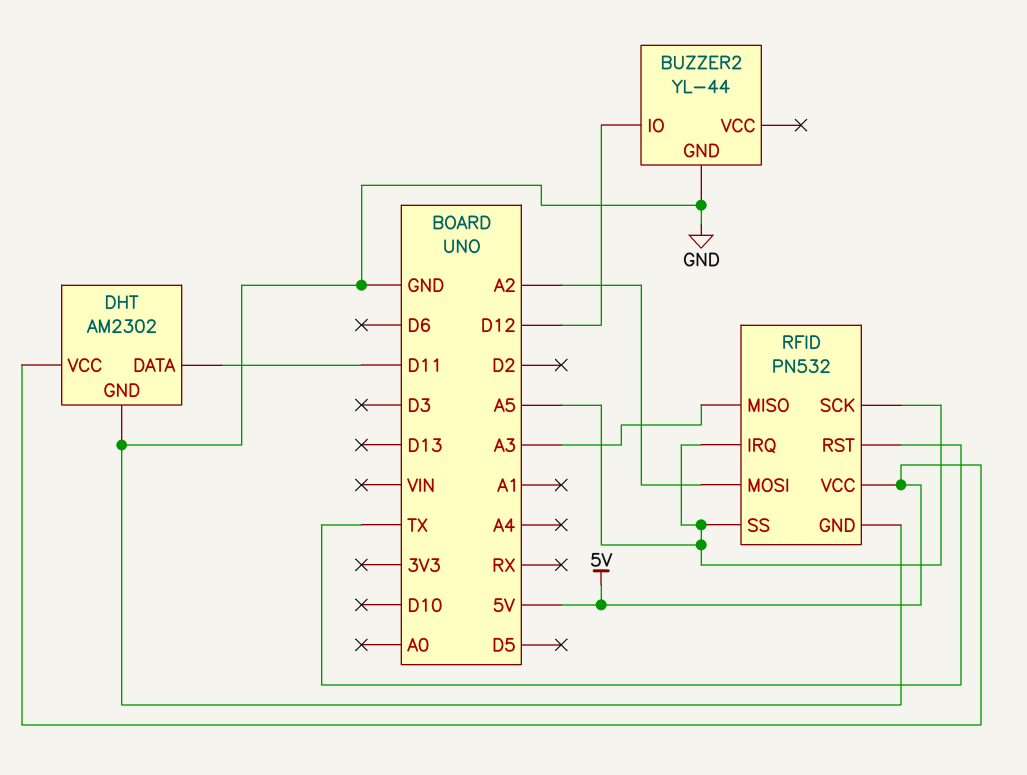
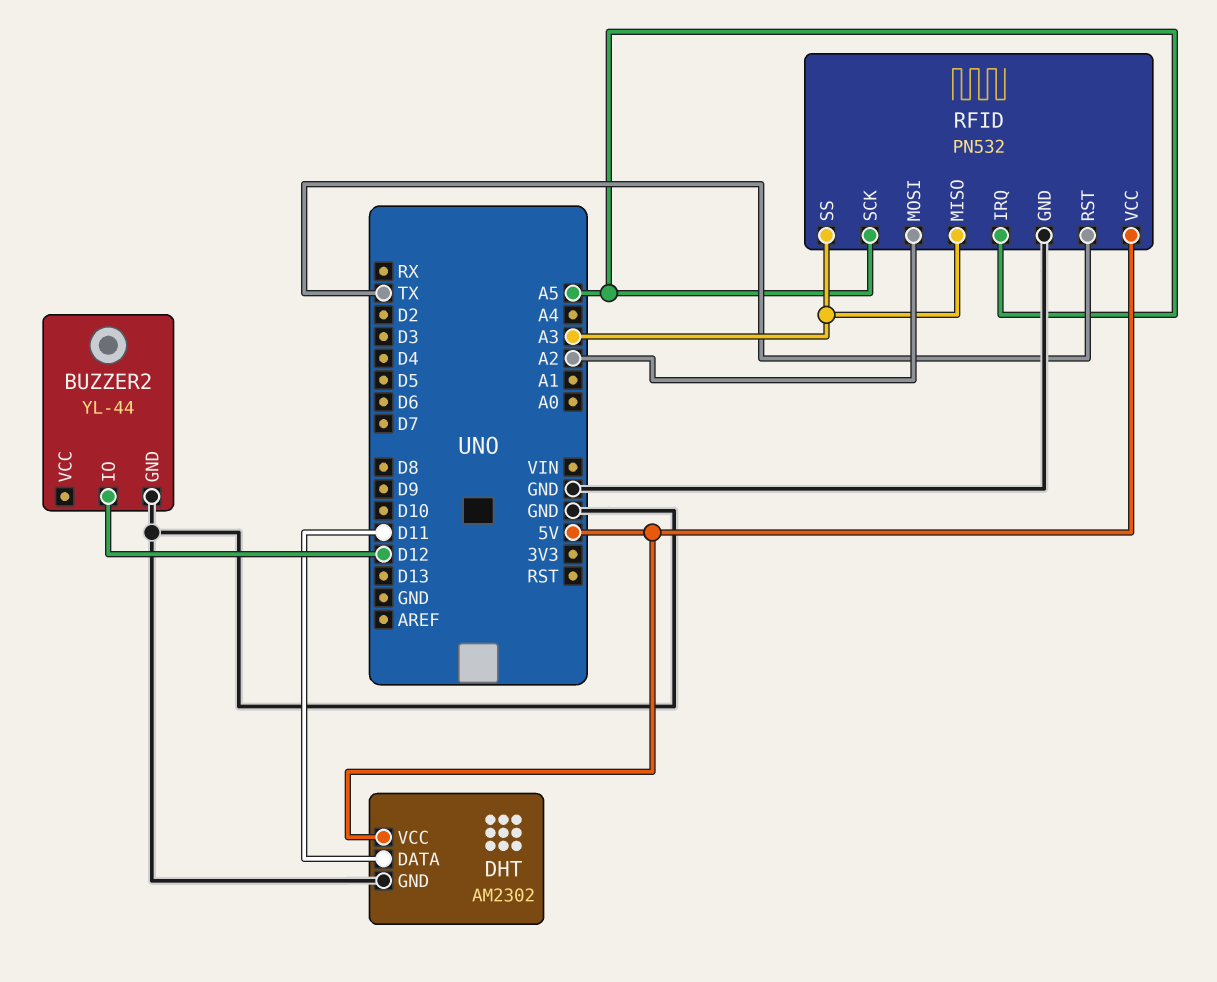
RFID pin SS: A5 -> A3

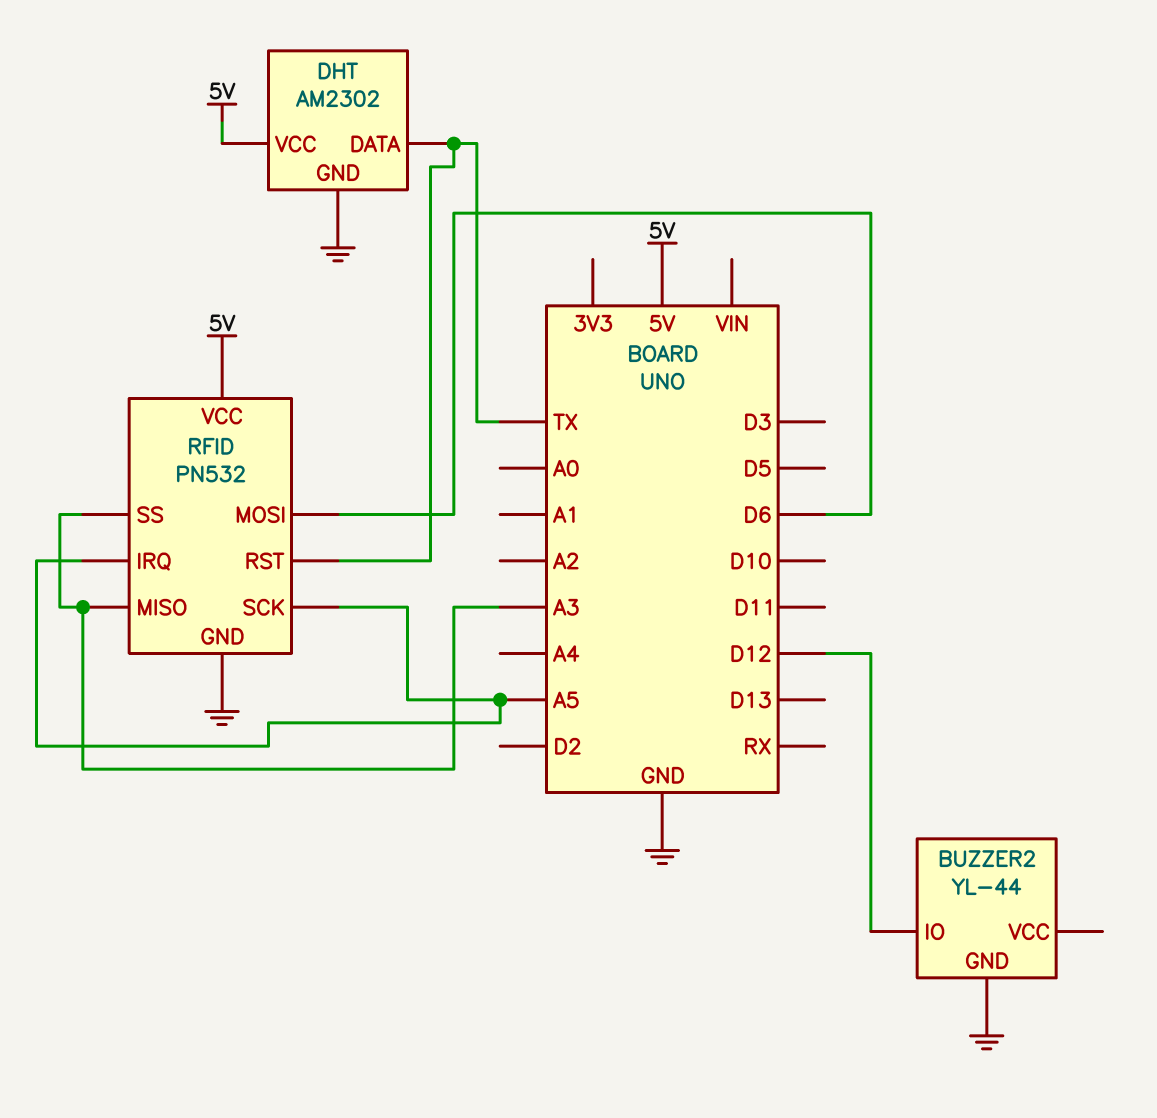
DHT pin DATA: D11 -> TX
RFID pin MOSI: A2 -> D6

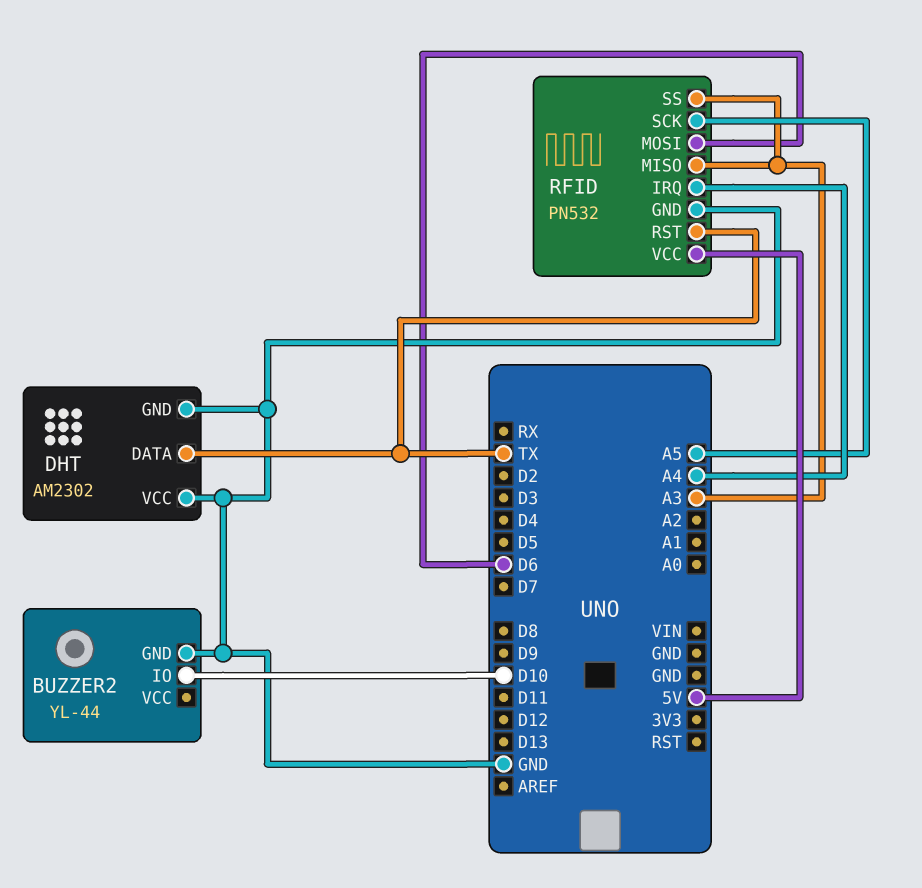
BUZZER2 pin IO: D12 -> D10
DHT pin VCC: 5V -> GND
RFID pin IRQ: A5 -> A4

